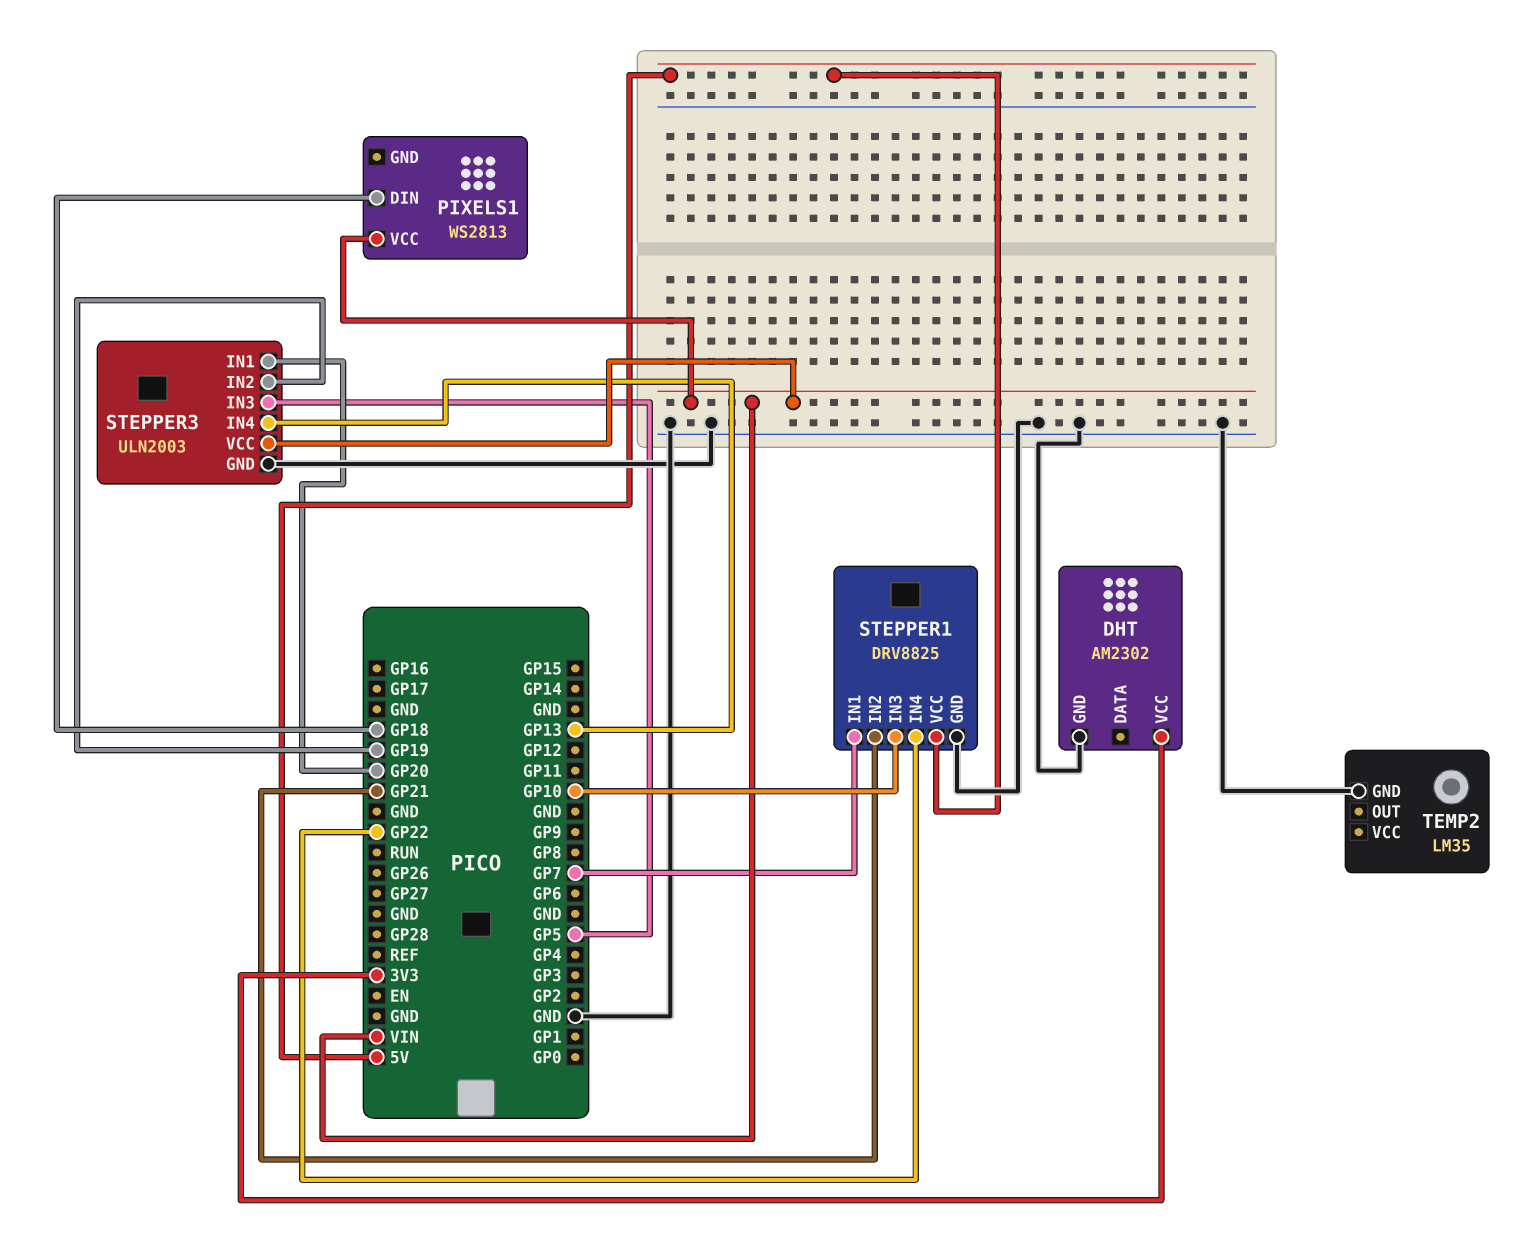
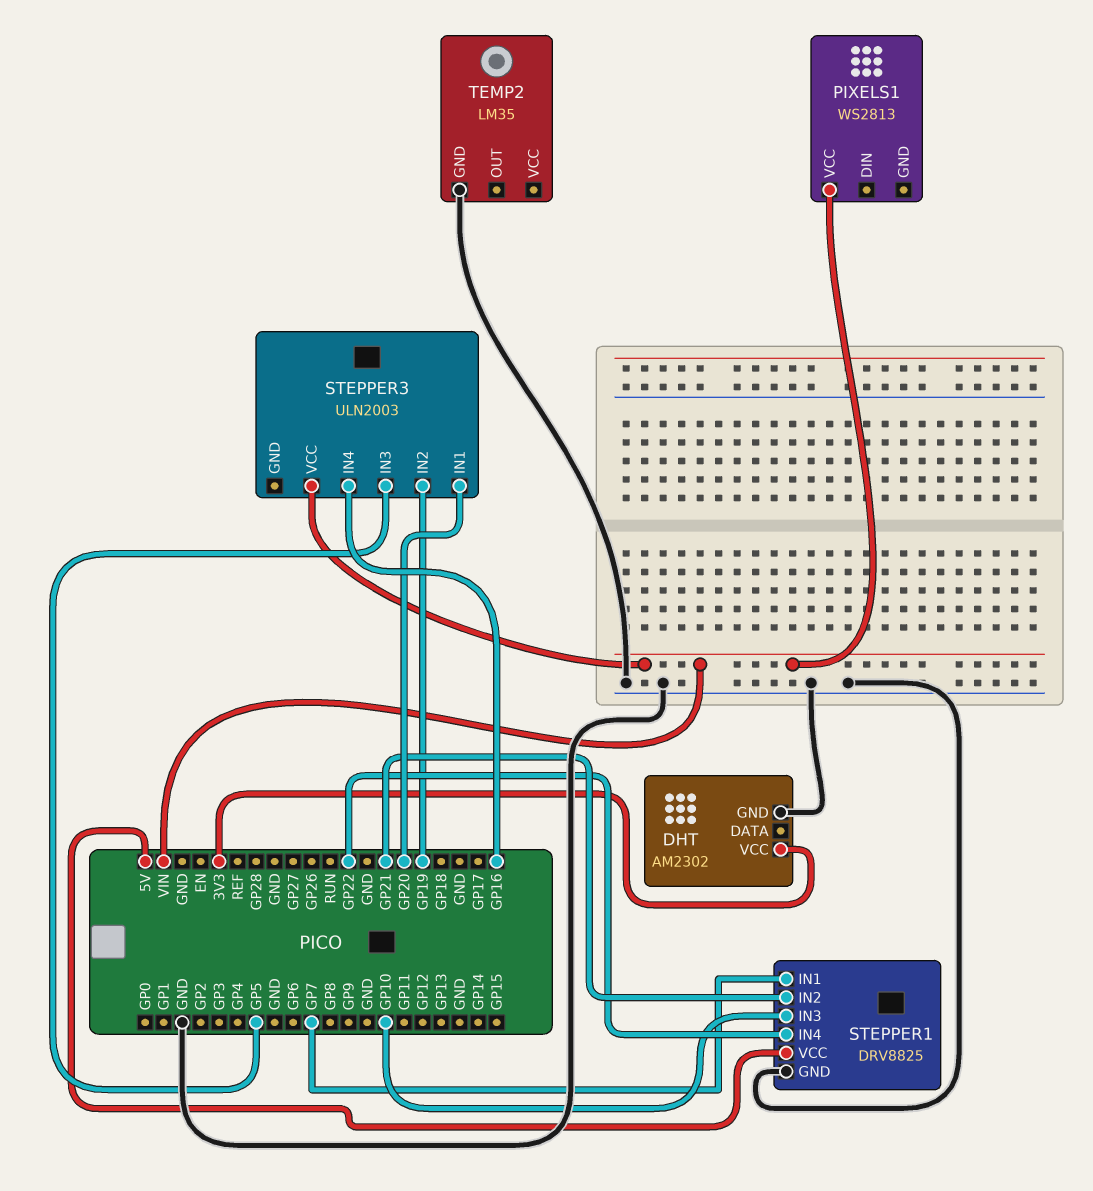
PIXELS1 pin DIN: GP18 -> none
STEPPER3 pin GND: GND -> none
STEPPER3 pin IN4: GP13 -> GP16

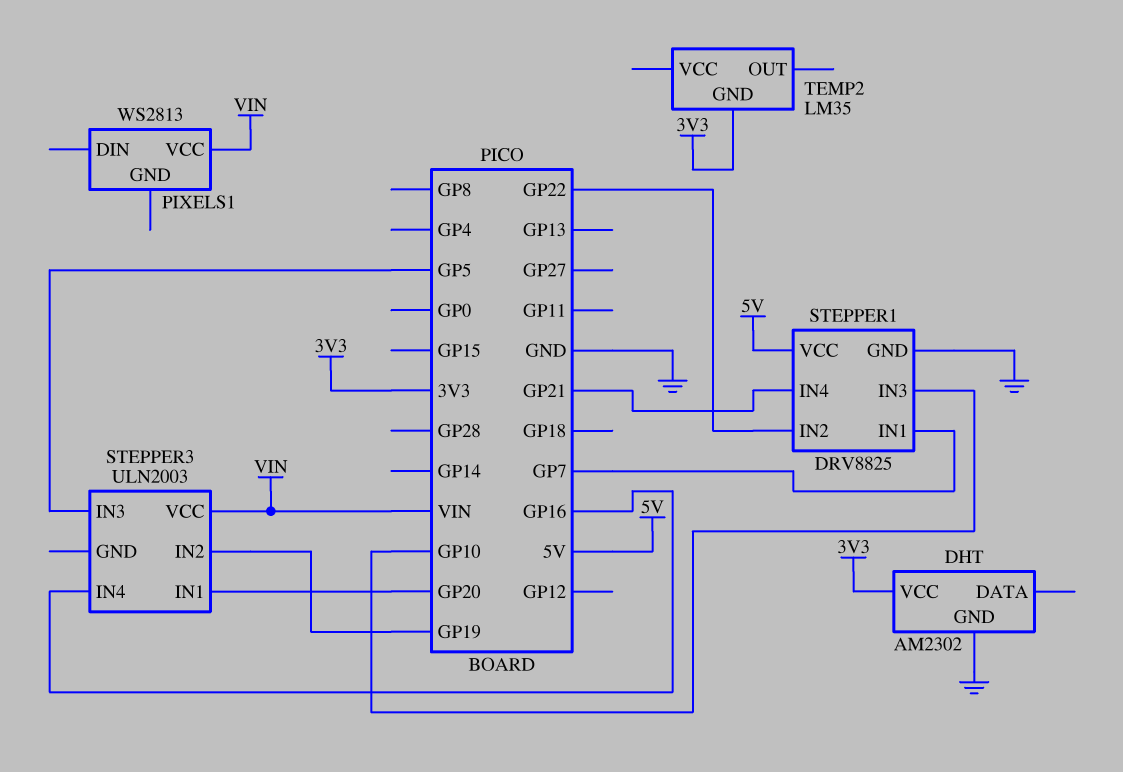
STEPPER1 pin IN2: GP21 -> GP22
STEPPER1 pin IN4: GP22 -> GP21
TEMP2 pin GND: GND -> 3V3

